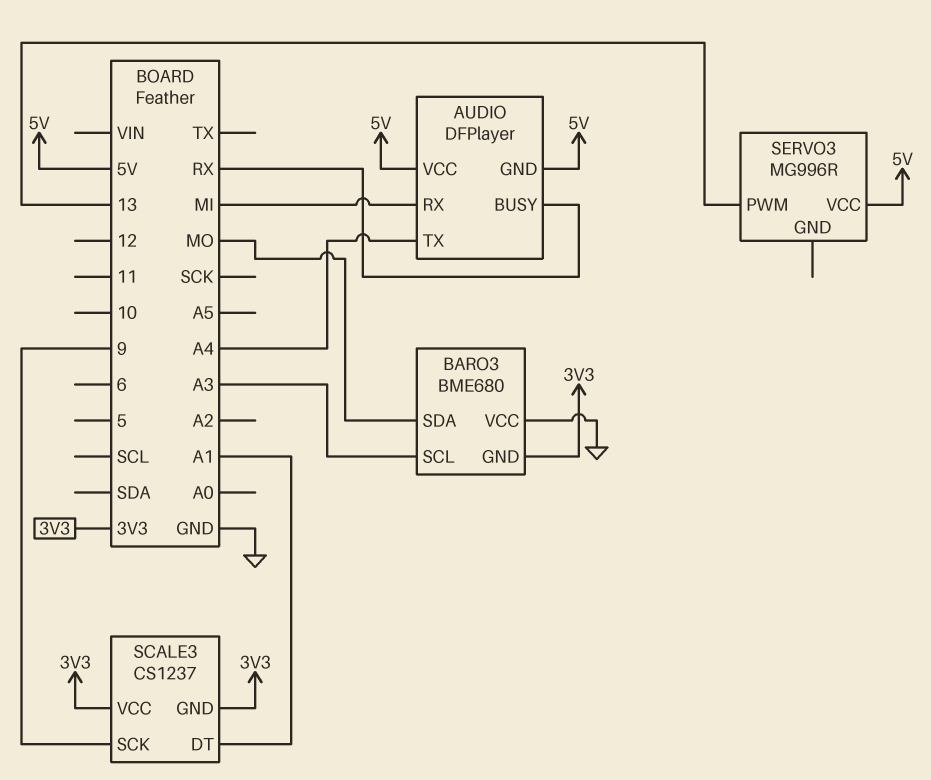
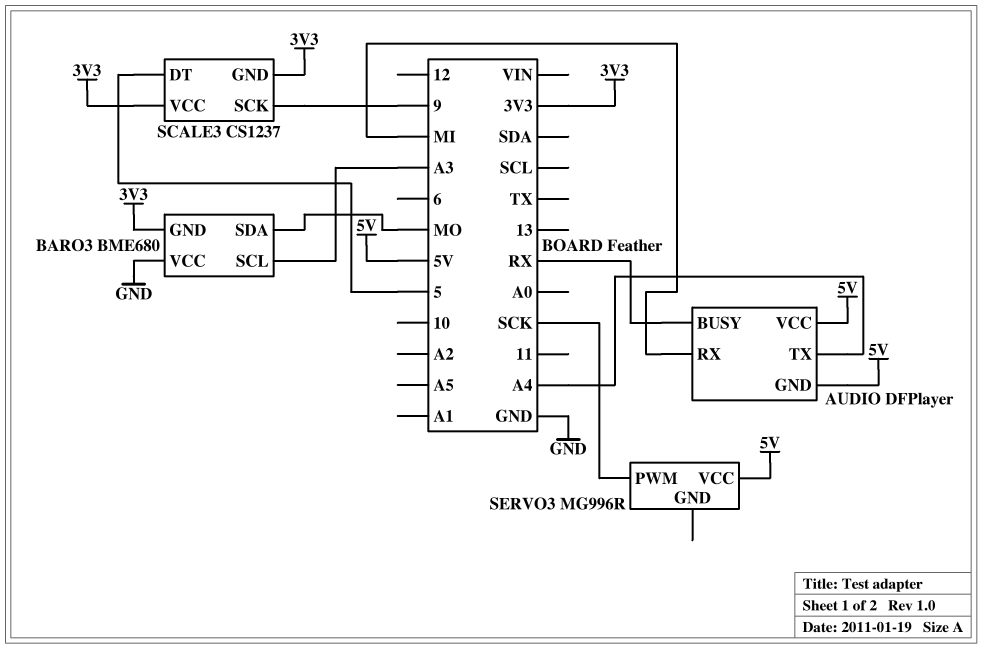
SCALE3 pin DT: A1 -> 5
SERVO3 pin PWM: 13 -> SCK

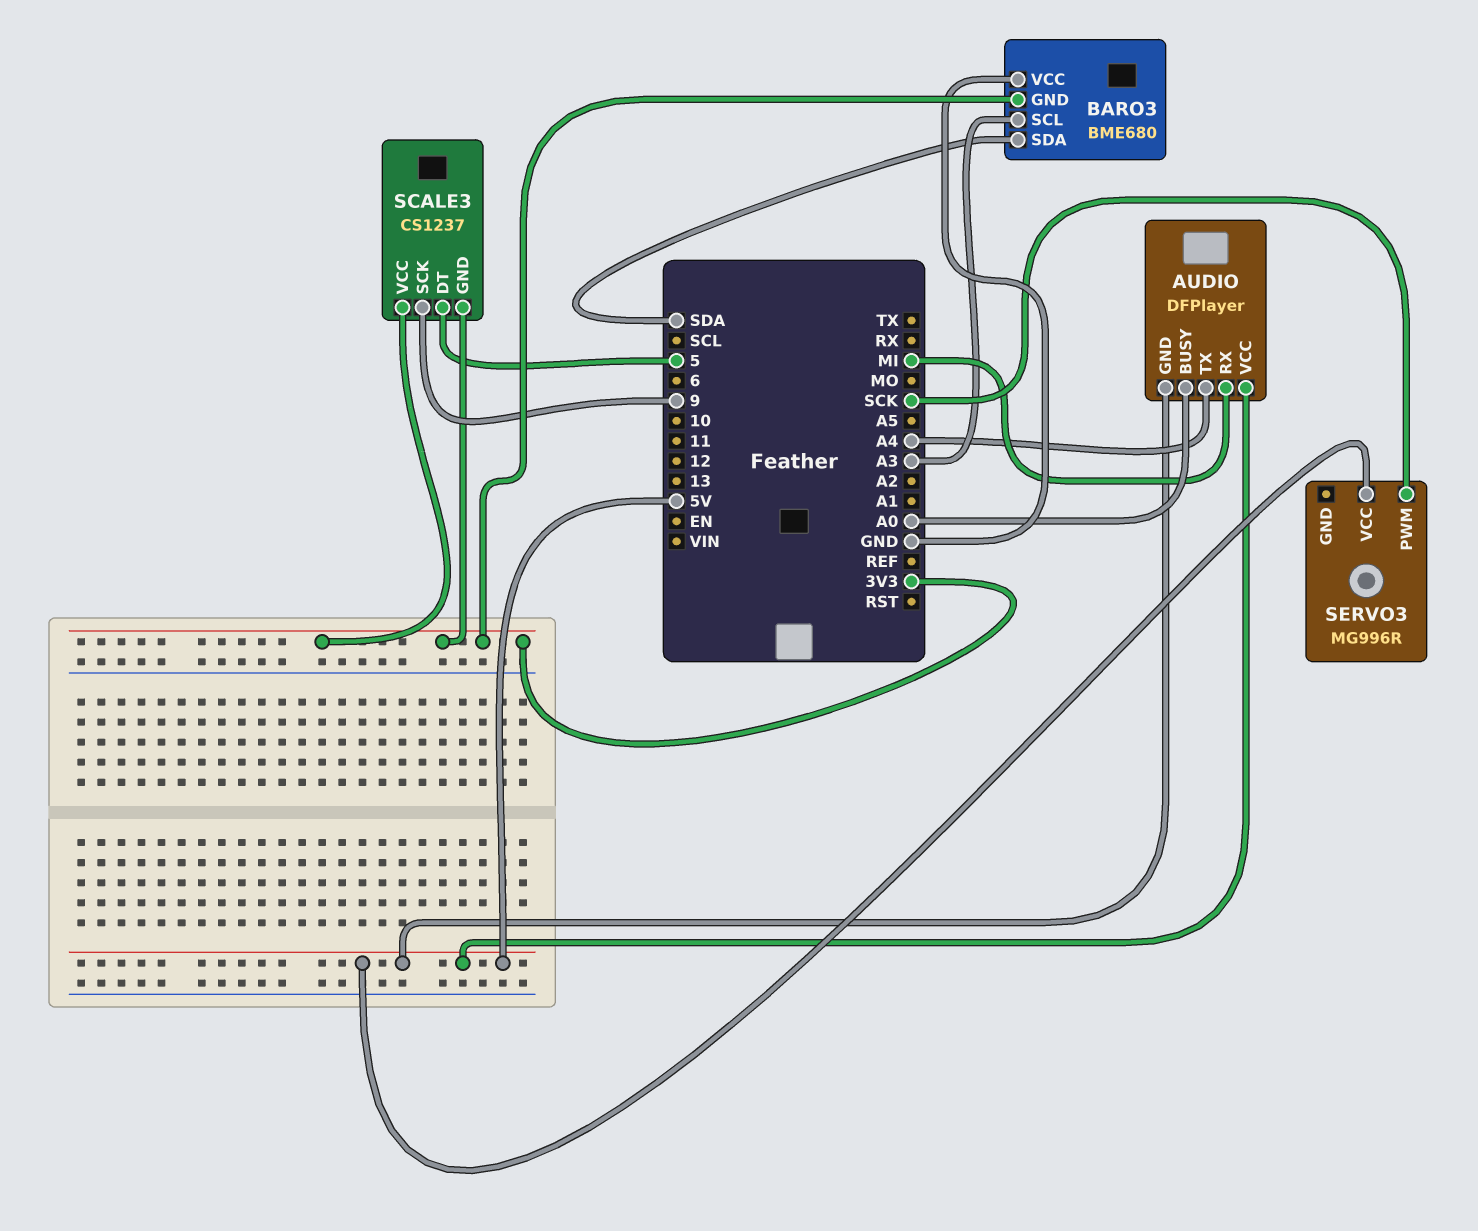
AUDIO pin BUSY: RX -> A0
BARO3 pin SDA: MO -> SDA

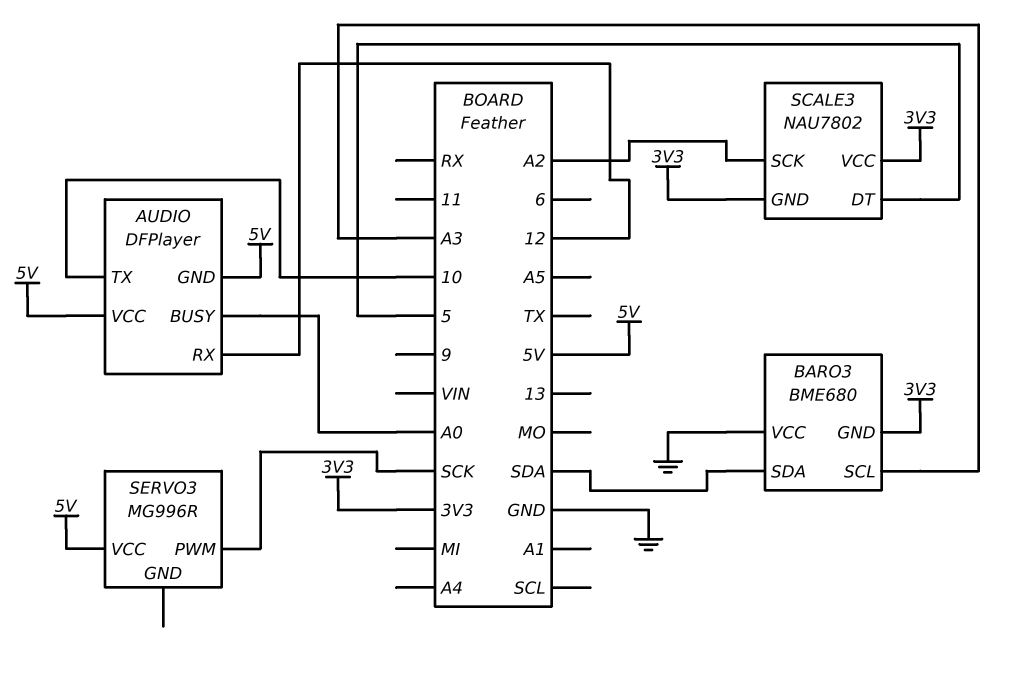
AUDIO pin RX: MI -> 12
AUDIO pin TX: A4 -> 10
SCALE3: CS1237 -> NAU7802
SCALE3 pin SCK: 9 -> A2

